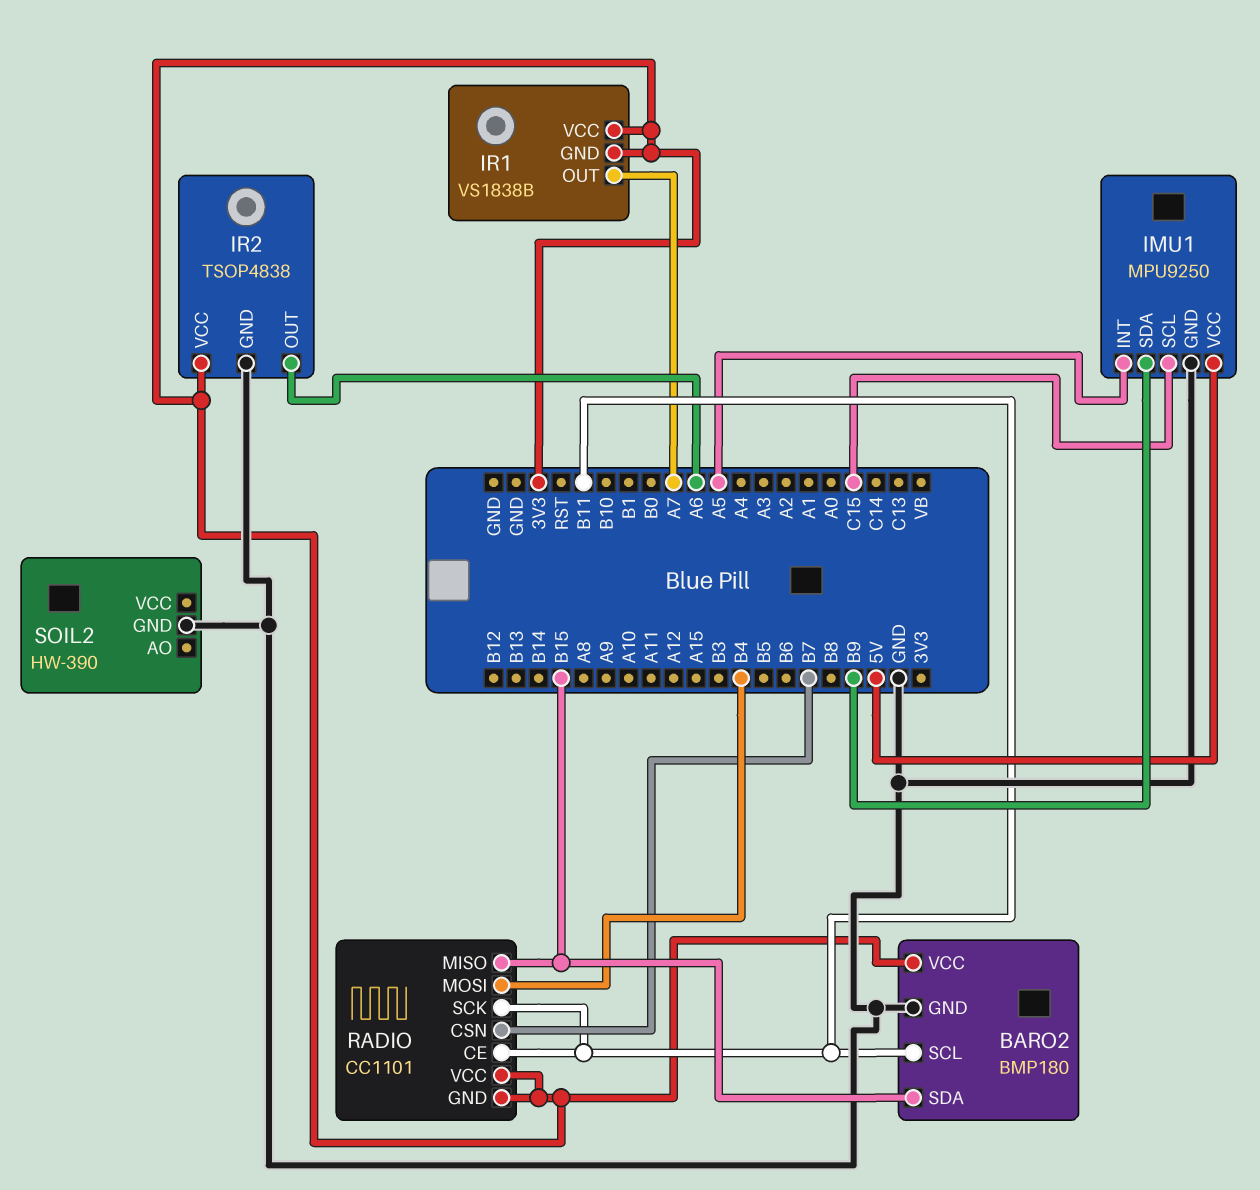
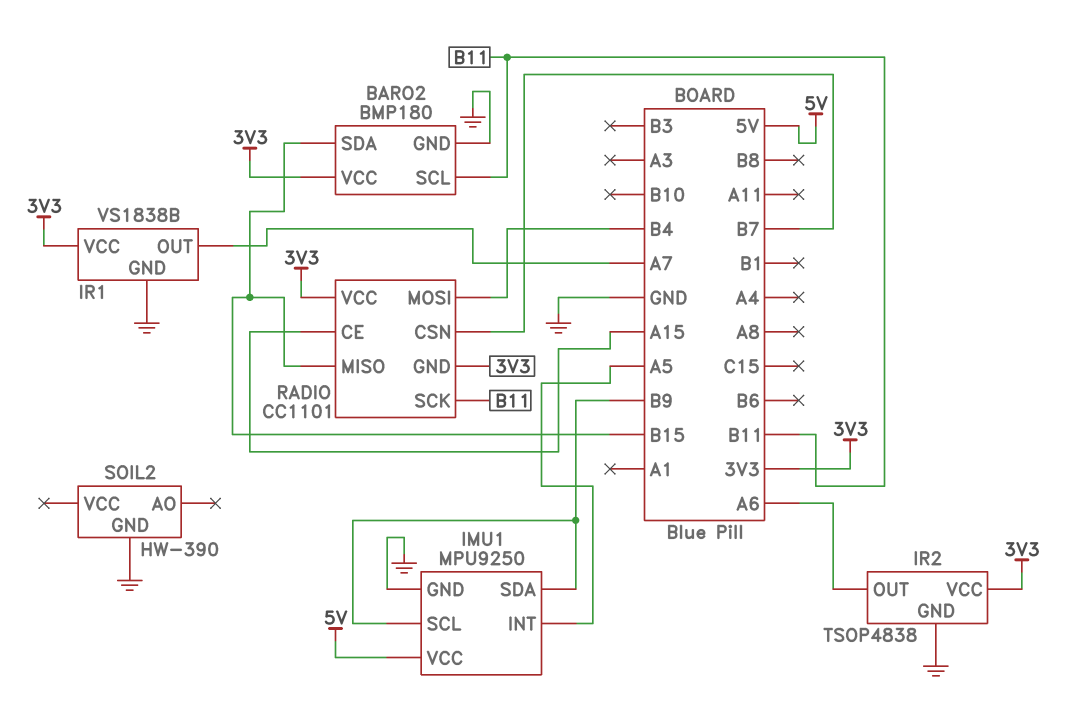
IMU1 pin SCL: C15 -> B9
IR1 pin GND: 3V3 -> GND
RADIO pin CE: B11 -> A15

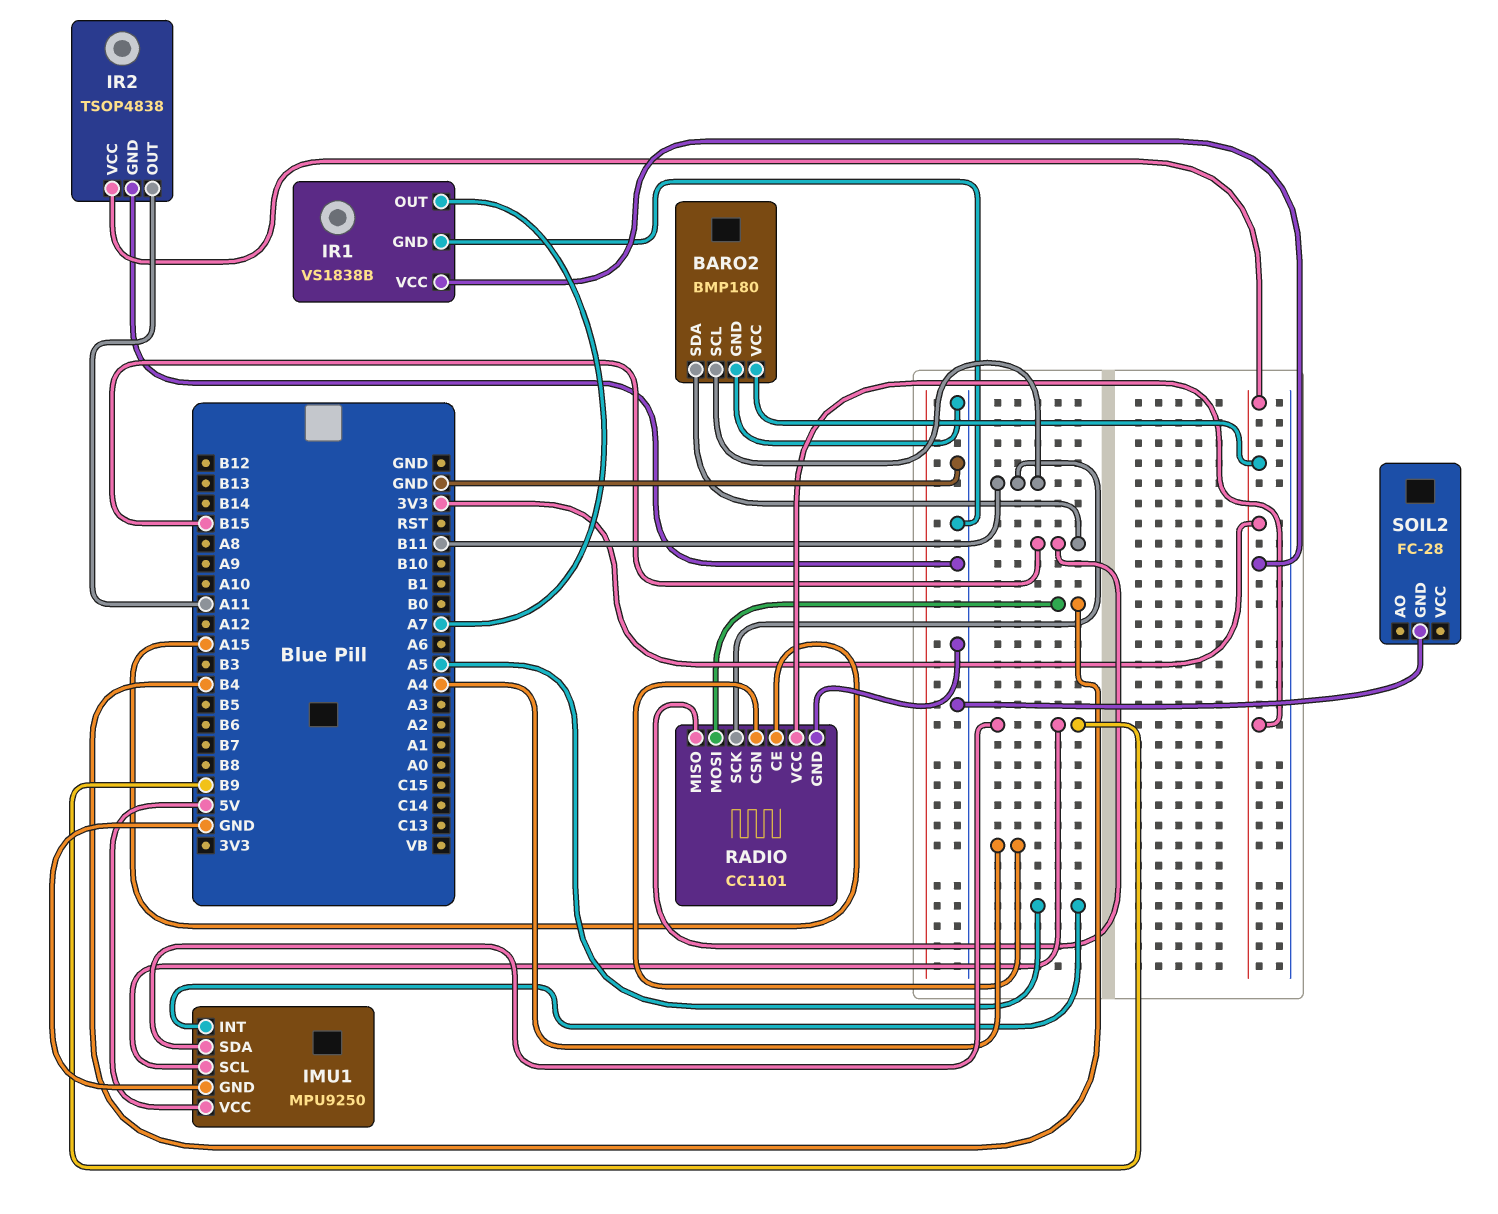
IR2 pin OUT: A6 -> A11
RADIO pin CSN: B7 -> A4
RADIO pin GND: 3V3 -> GND
SOIL2: HW-390 -> FC-28

